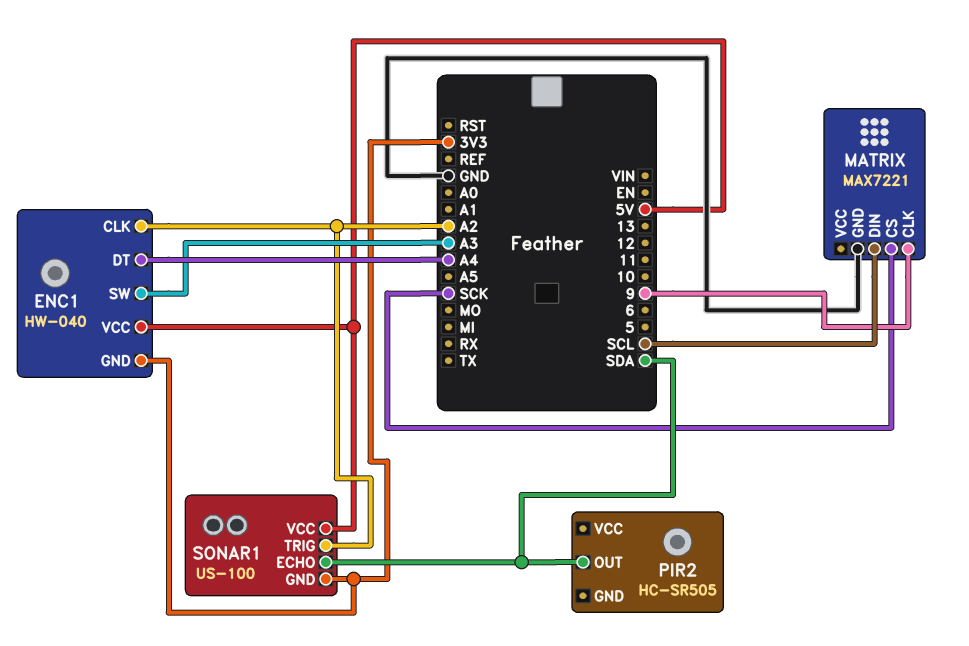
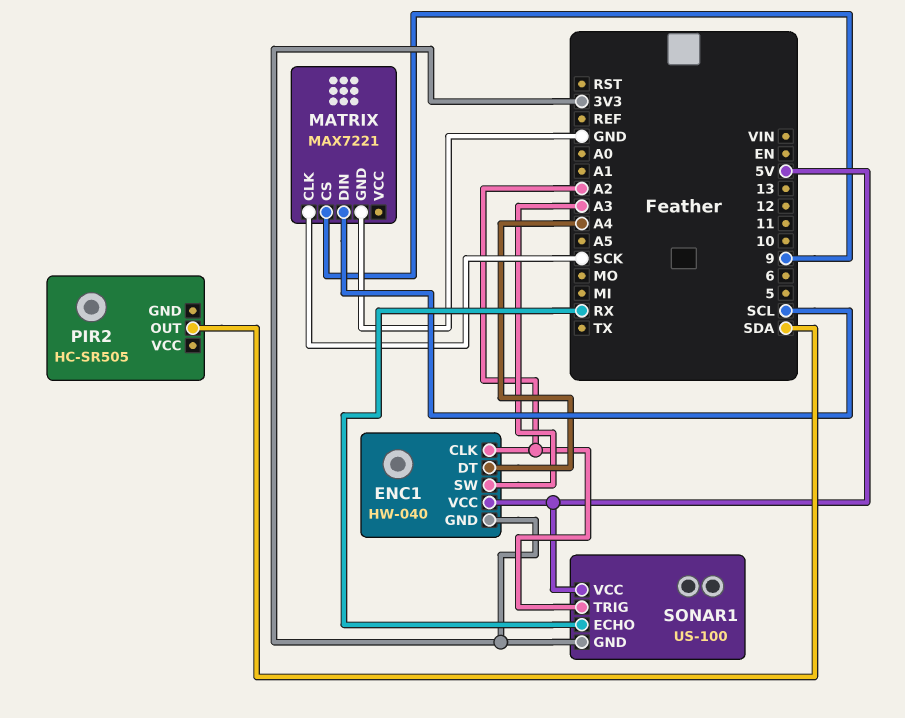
MATRIX pin CLK: 9 -> SCK
MATRIX pin CS: SCK -> 9
SONAR1 pin ECHO: SDA -> RX

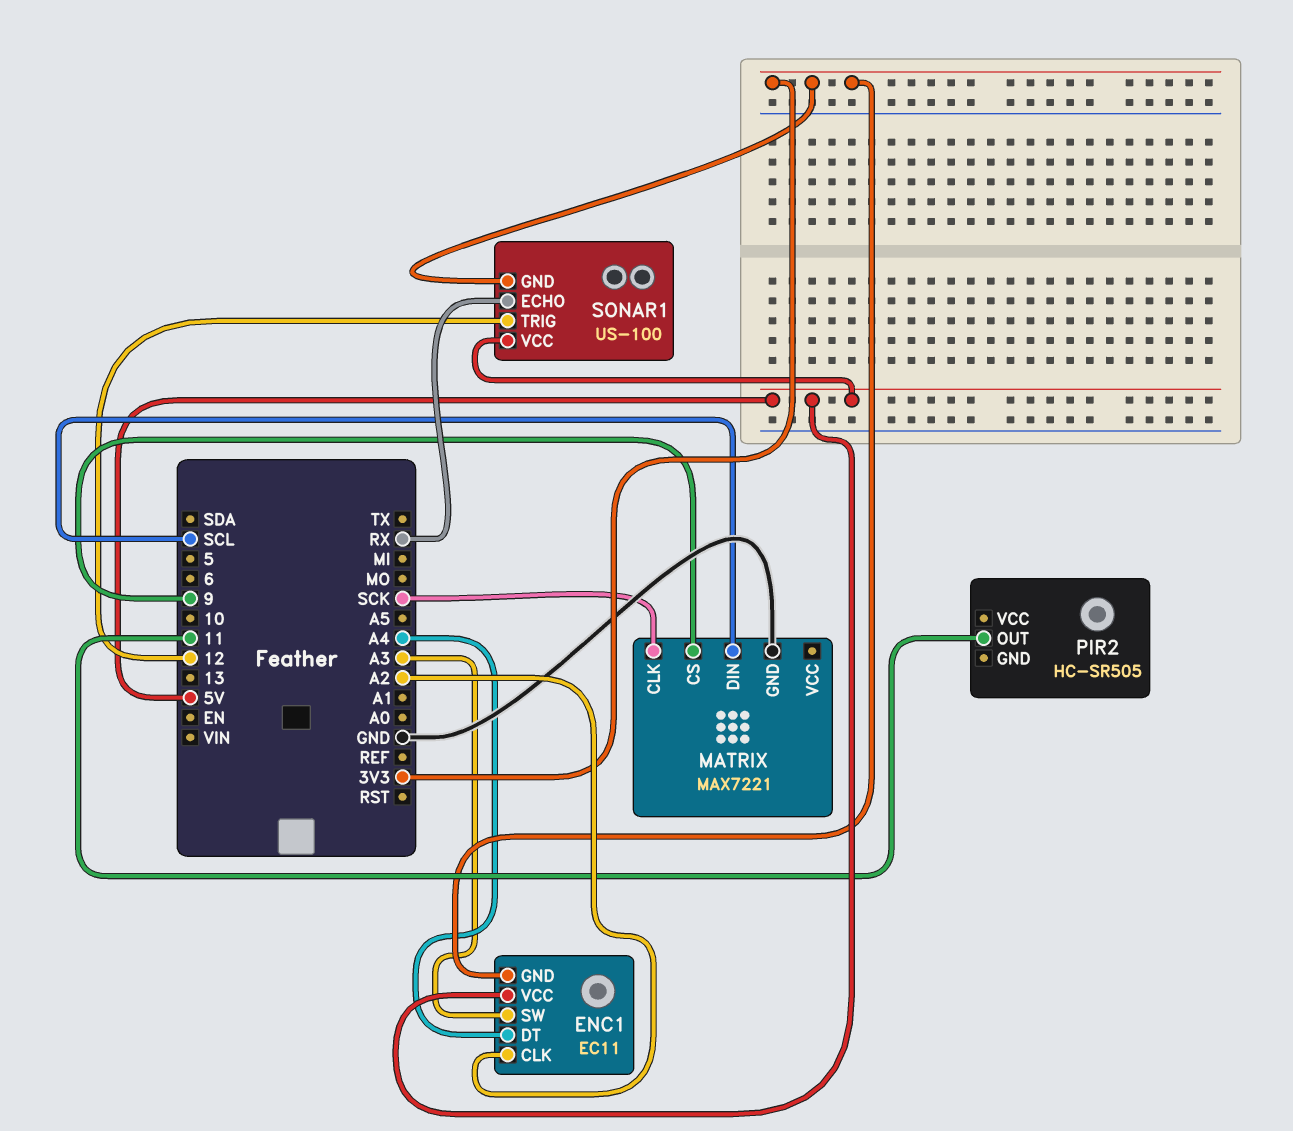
ENC1: HW-040 -> EC11
PIR2 pin OUT: SDA -> 11
SONAR1 pin TRIG: A2 -> 12

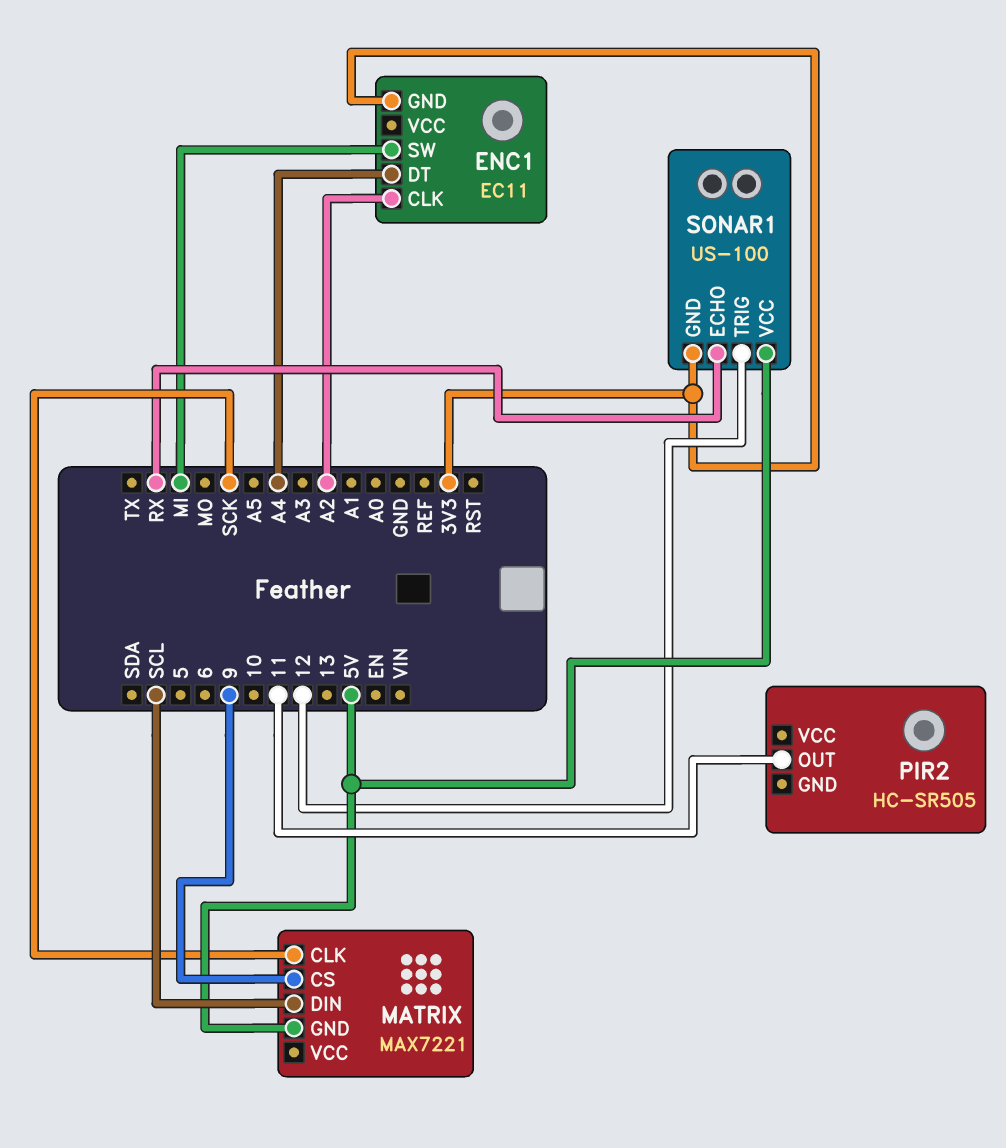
ENC1 pin SW: A3 -> MI
ENC1 pin VCC: 5V -> none
MATRIX pin GND: GND -> 5V

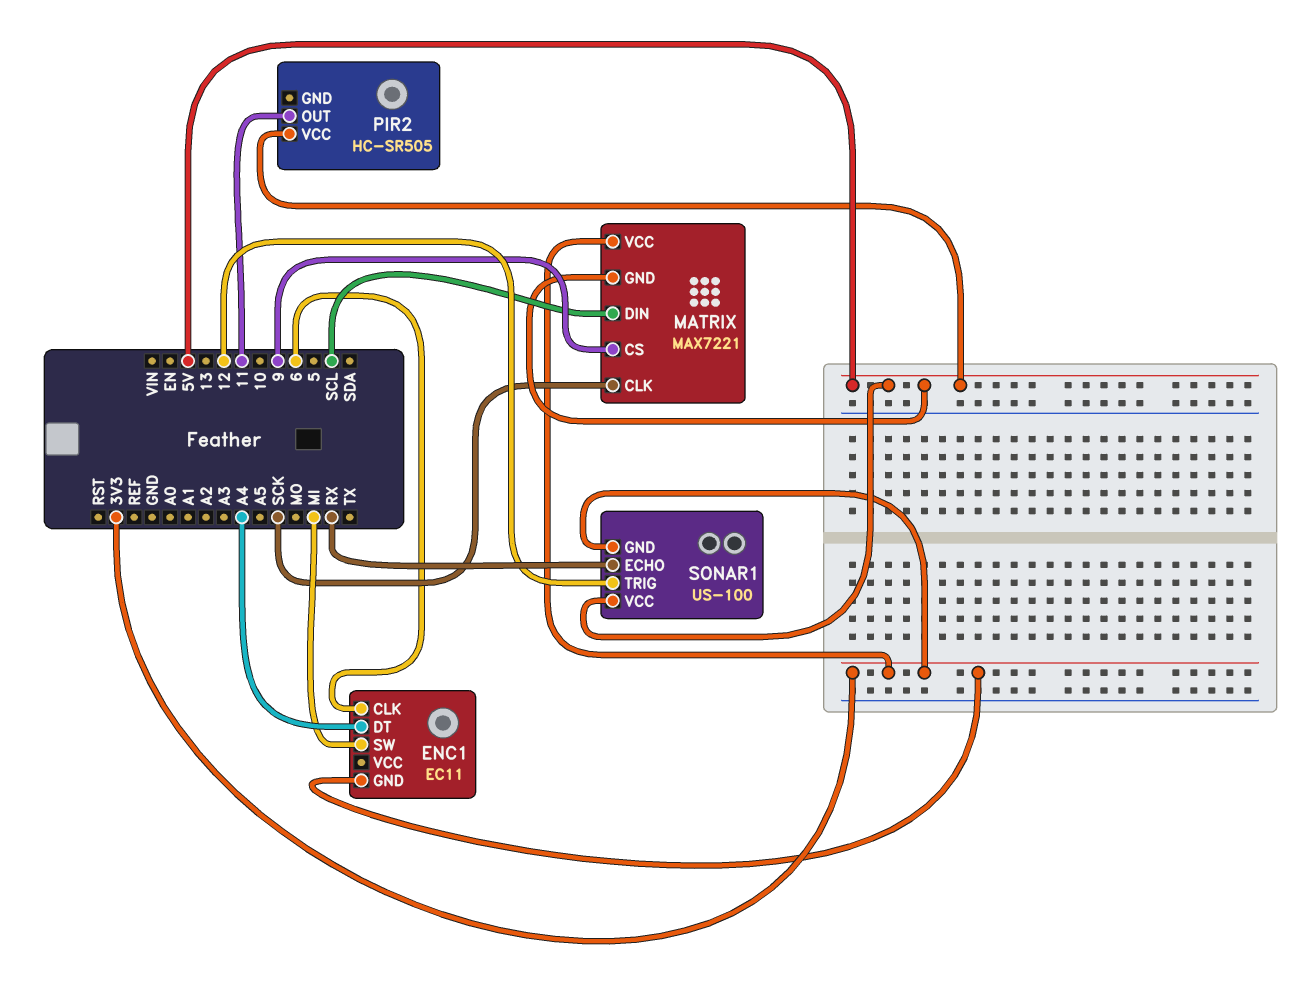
ENC1 pin CLK: A2 -> 6
MATRIX pin VCC: none -> 3V3
PIR2 pin VCC: none -> 5V

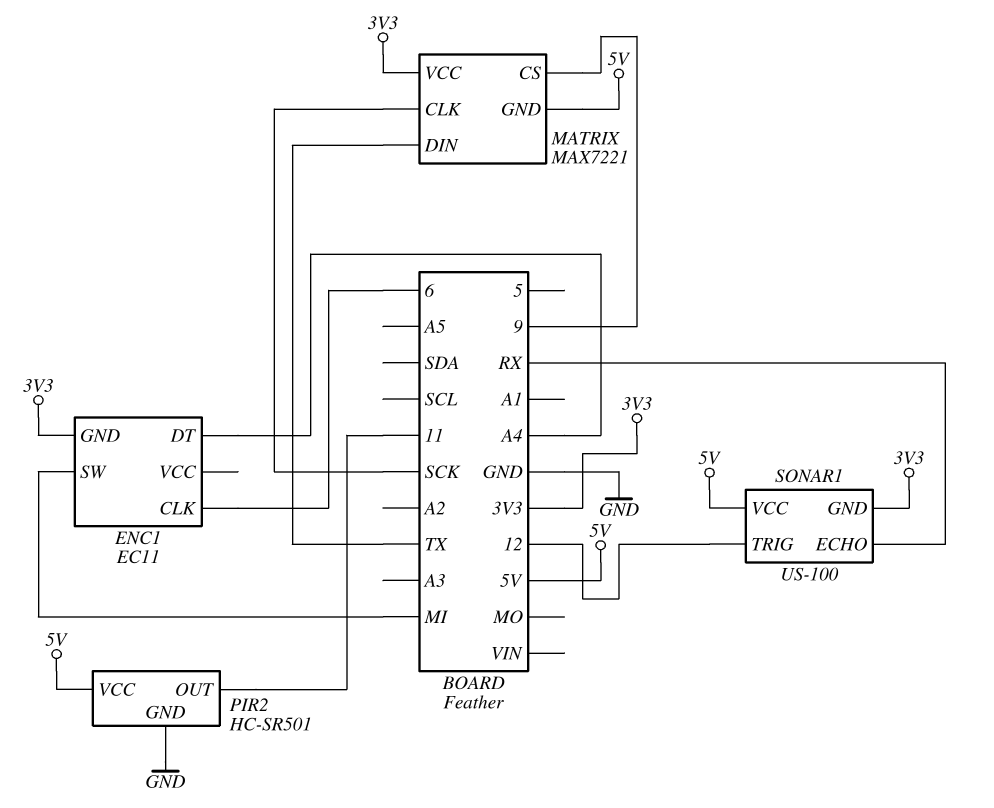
MATRIX pin DIN: SCL -> TX
PIR2: HC-SR505 -> HC-SR501
PIR2 pin GND: none -> GND

